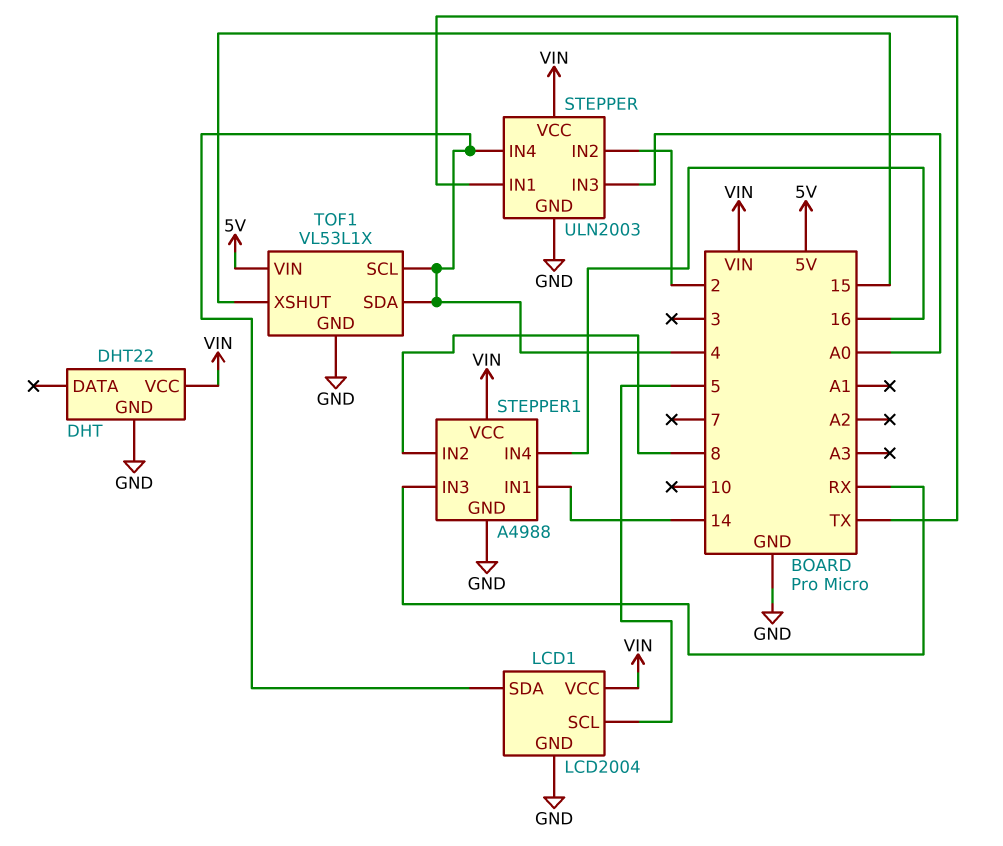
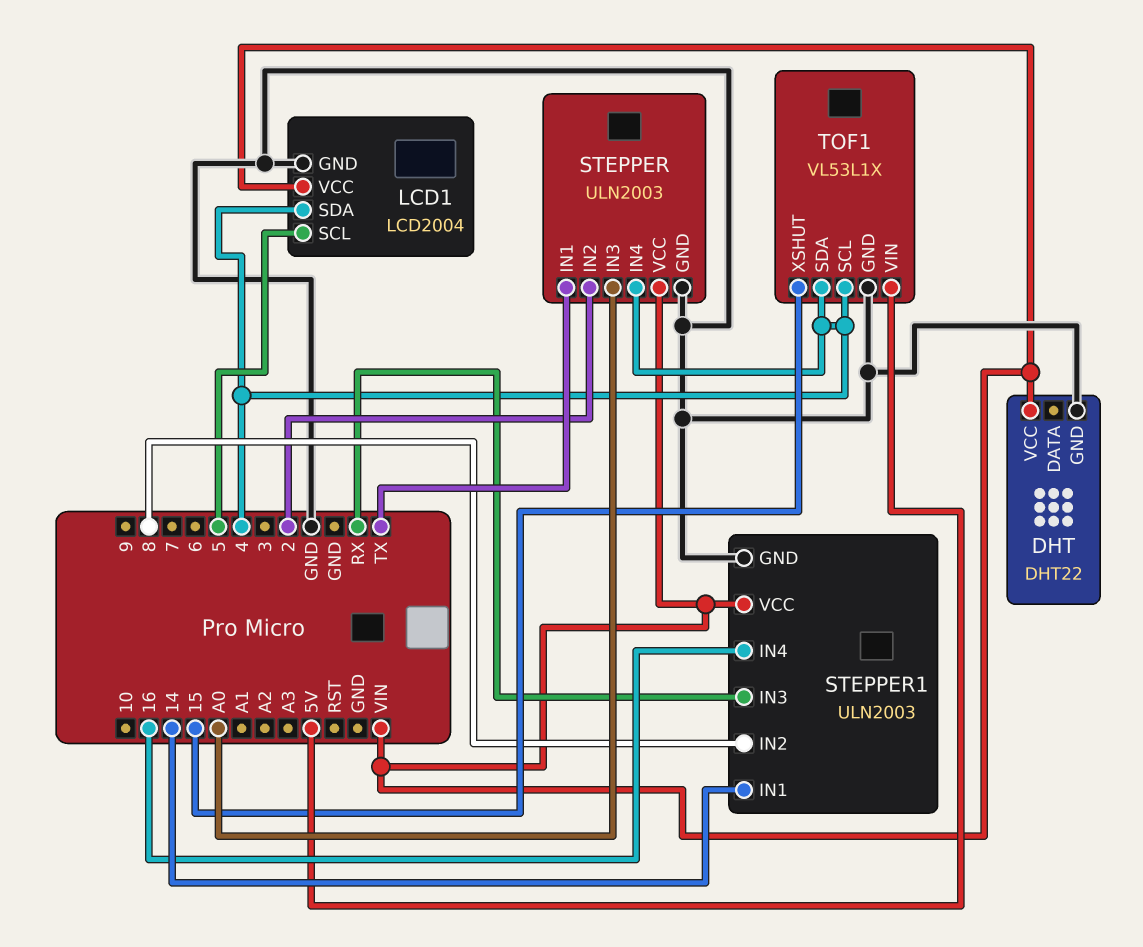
STEPPER1: A4988 -> ULN2003

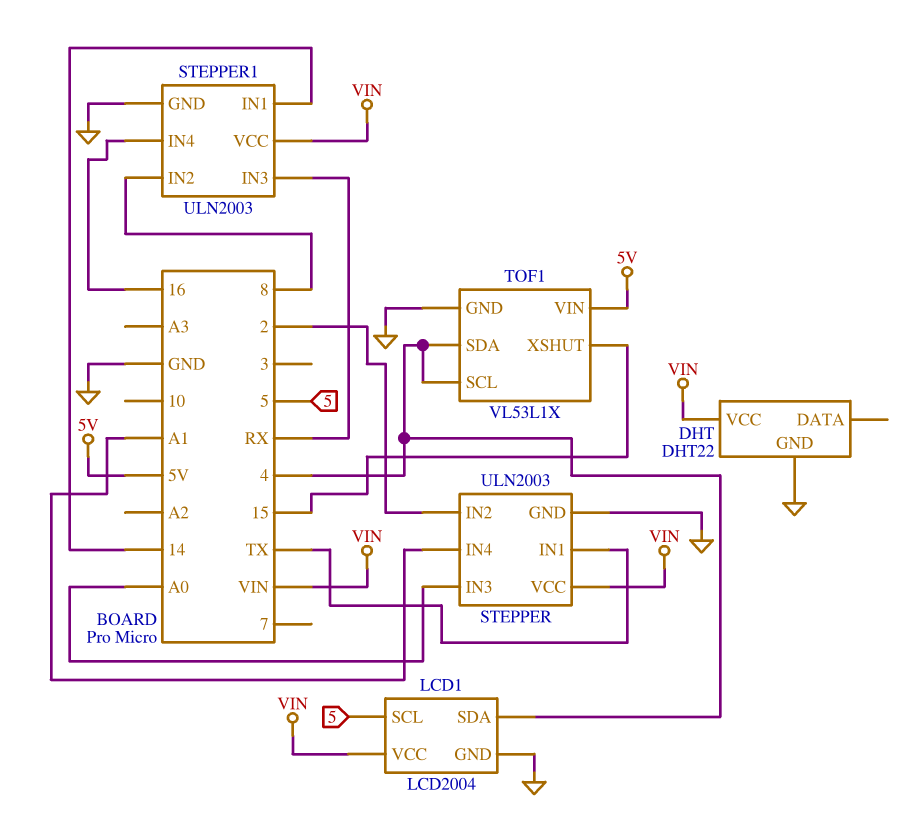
STEPPER pin IN4: 4 -> A1

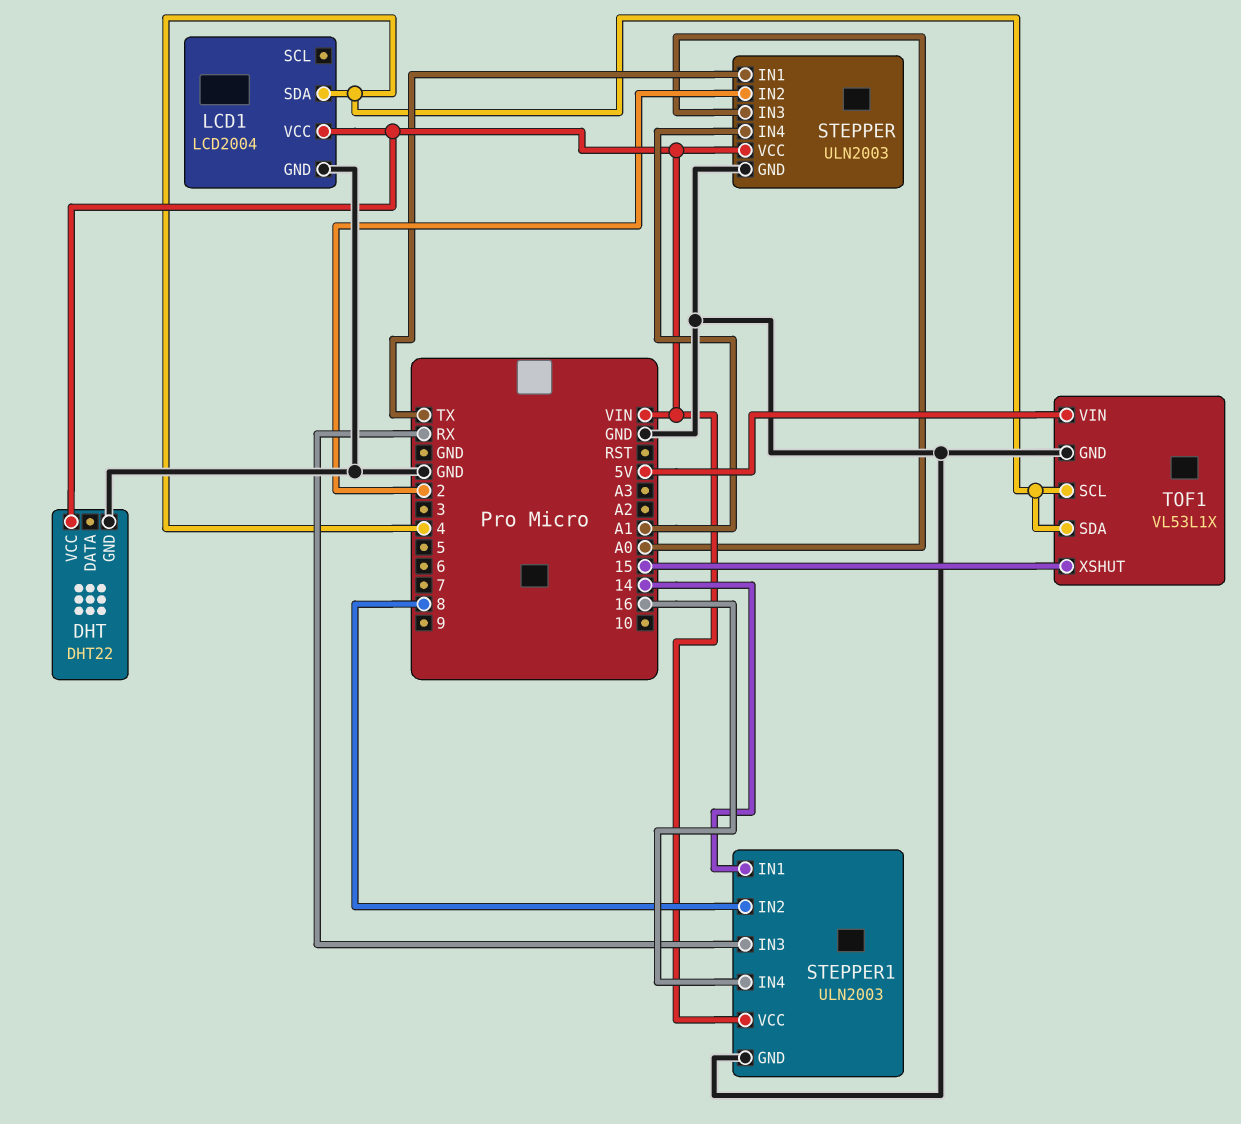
LCD1 pin SCL: 5 -> none

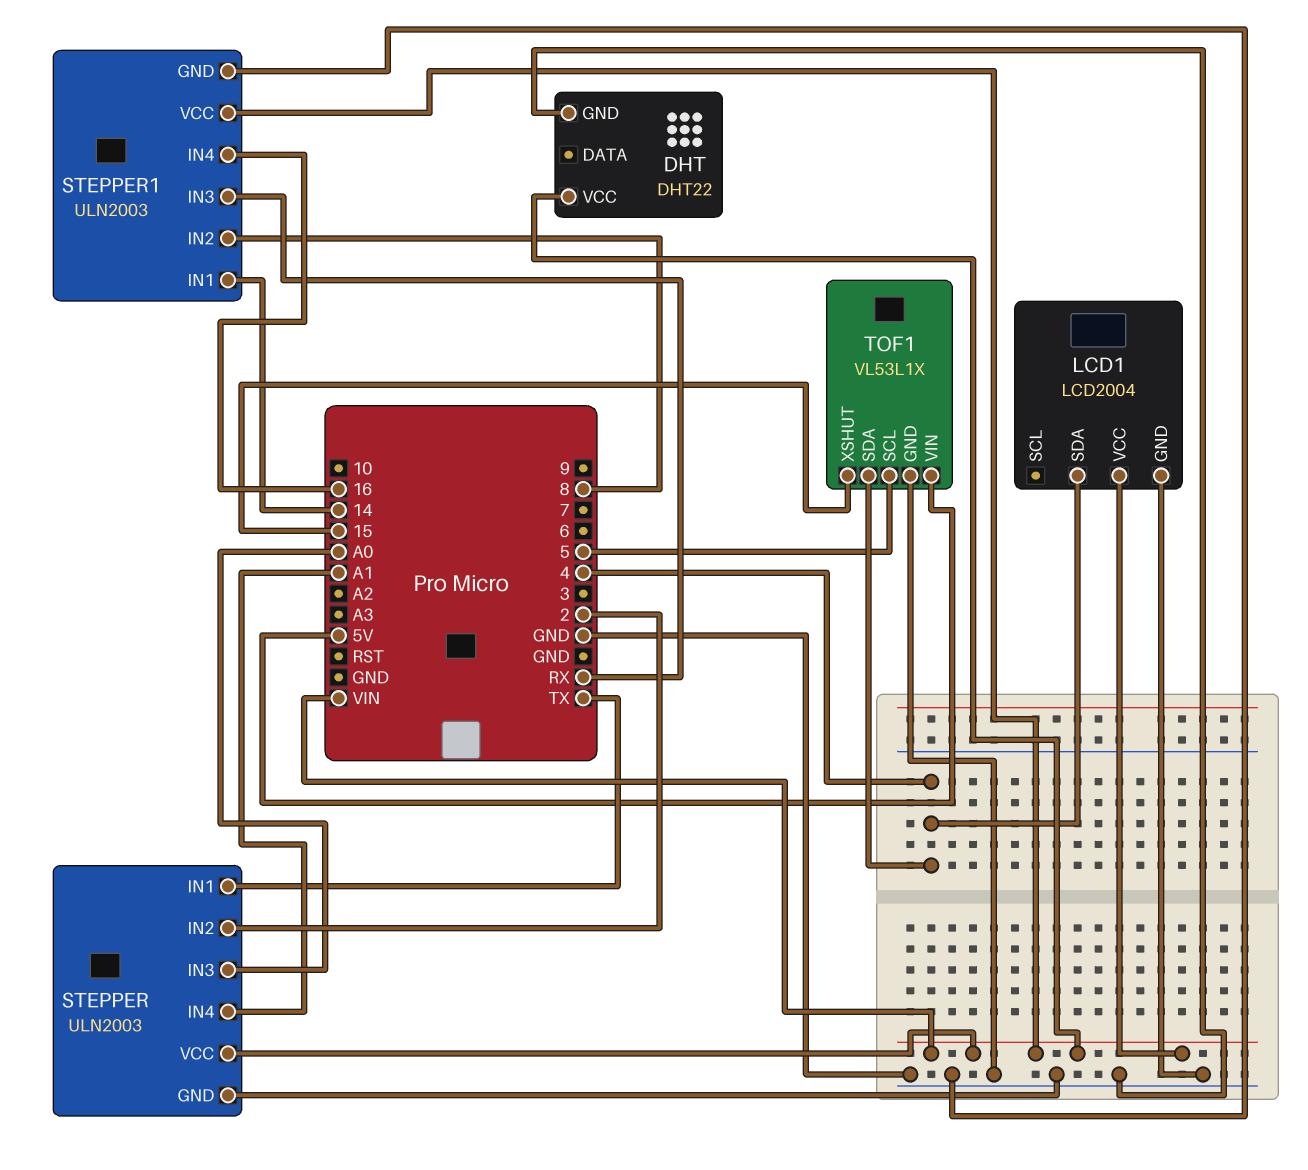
TOF1 pin SCL: 4 -> 5

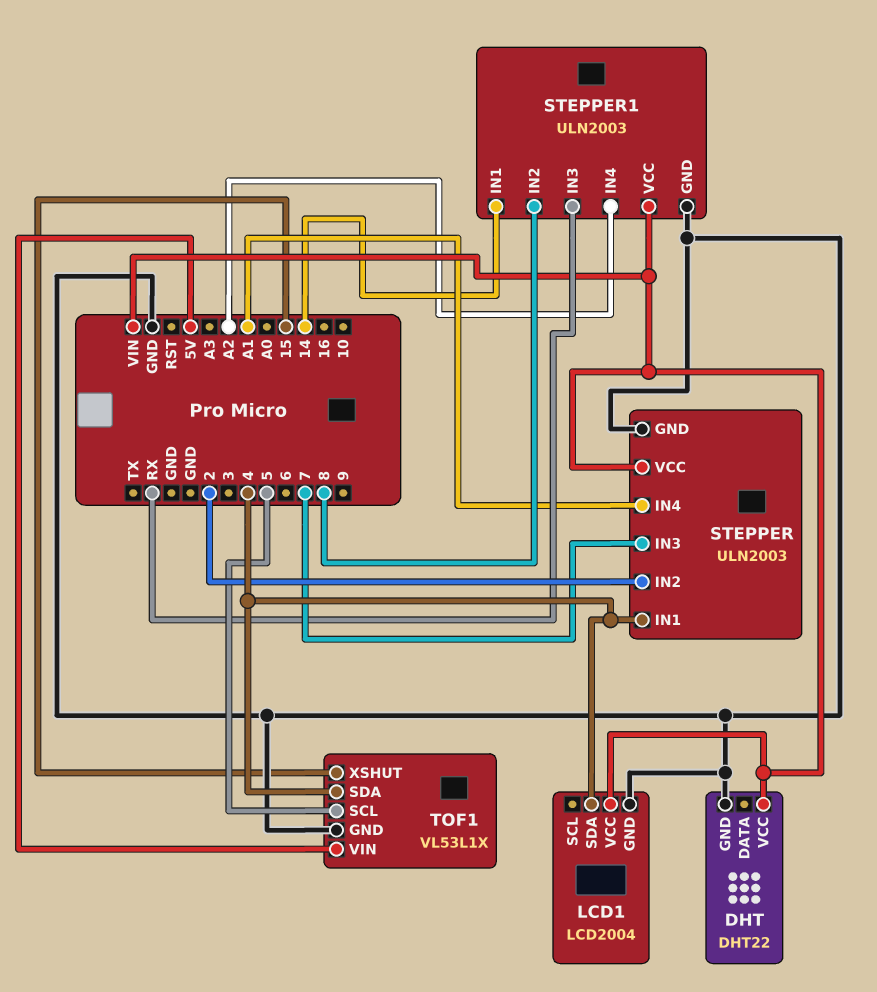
STEPPER pin IN1: TX -> 4
STEPPER pin IN3: A0 -> 7
STEPPER1 pin IN4: 16 -> A2

